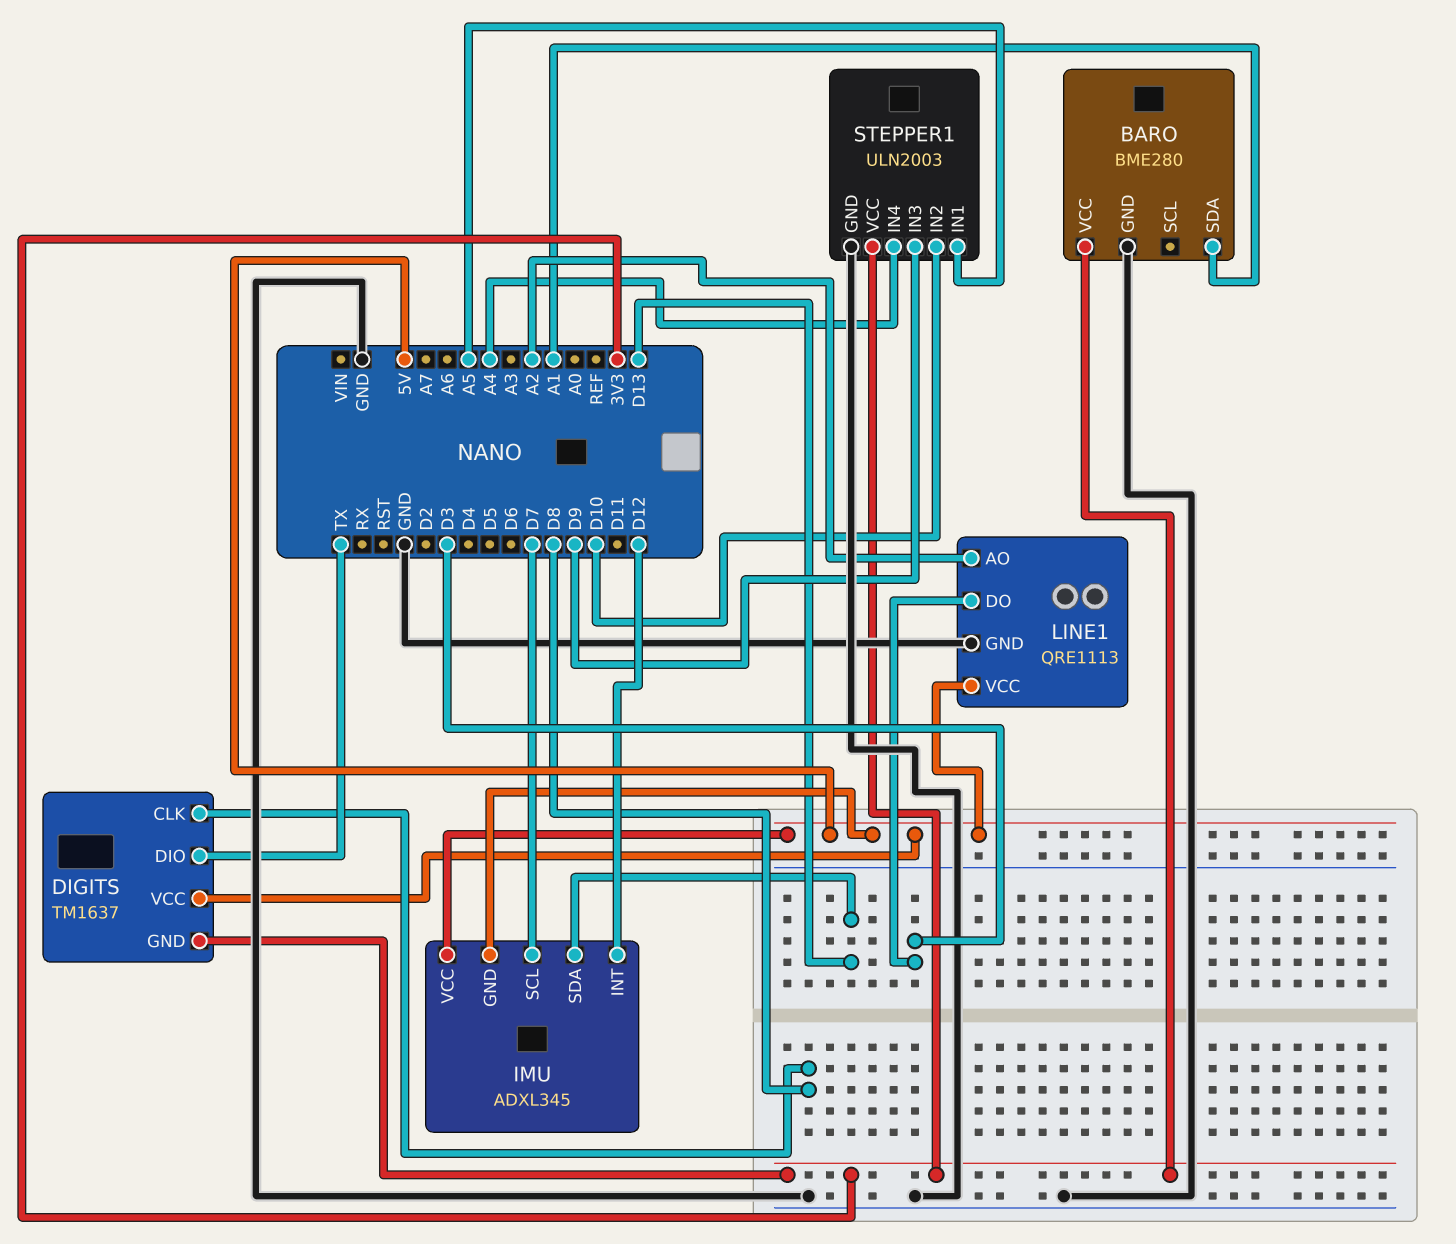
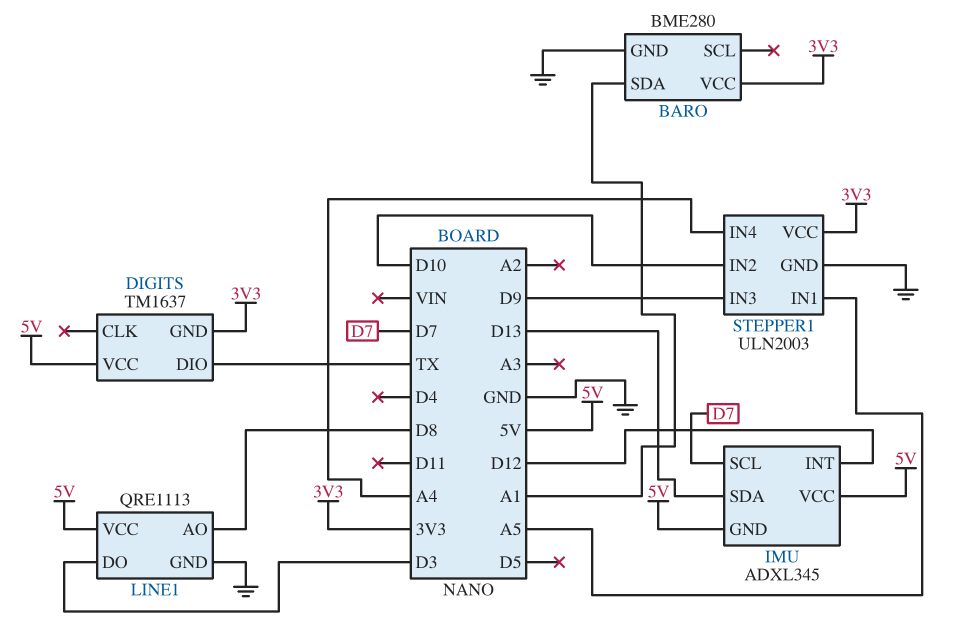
DIGITS pin CLK: D8 -> none
LINE1 pin AO: A2 -> D8

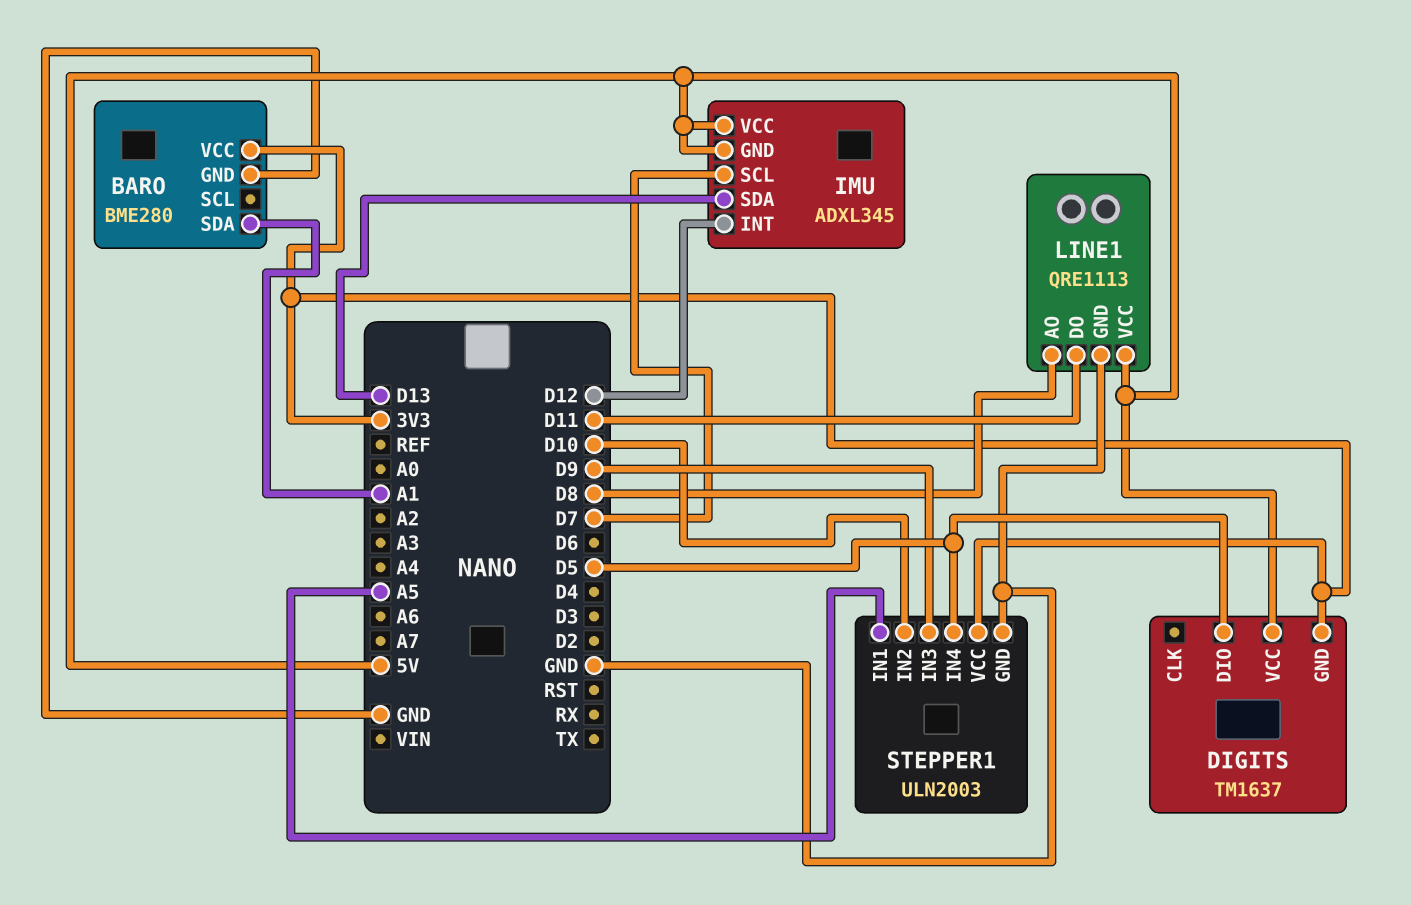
DIGITS pin DIO: TX -> D5
LINE1 pin DO: D3 -> D11
STEPPER1 pin IN4: A4 -> D5

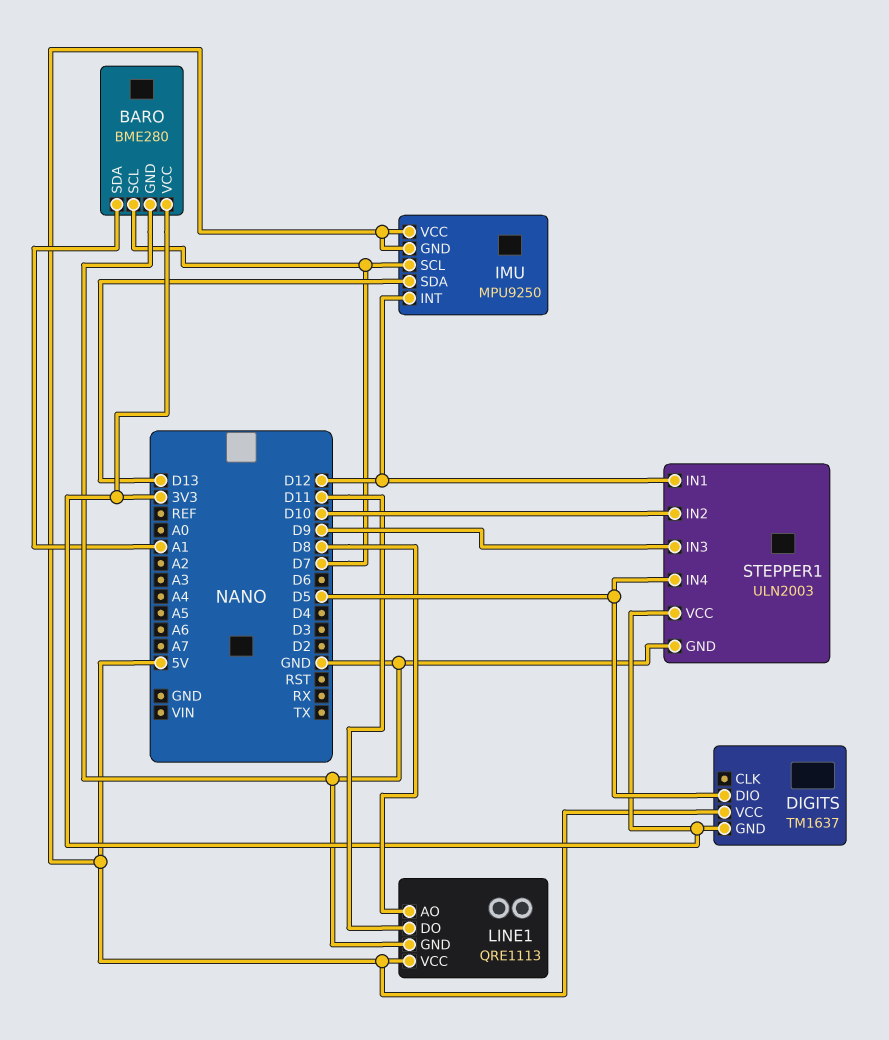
BARO pin SCL: none -> D7
IMU: ADXL345 -> MPU9250
STEPPER1 pin IN1: A5 -> D12

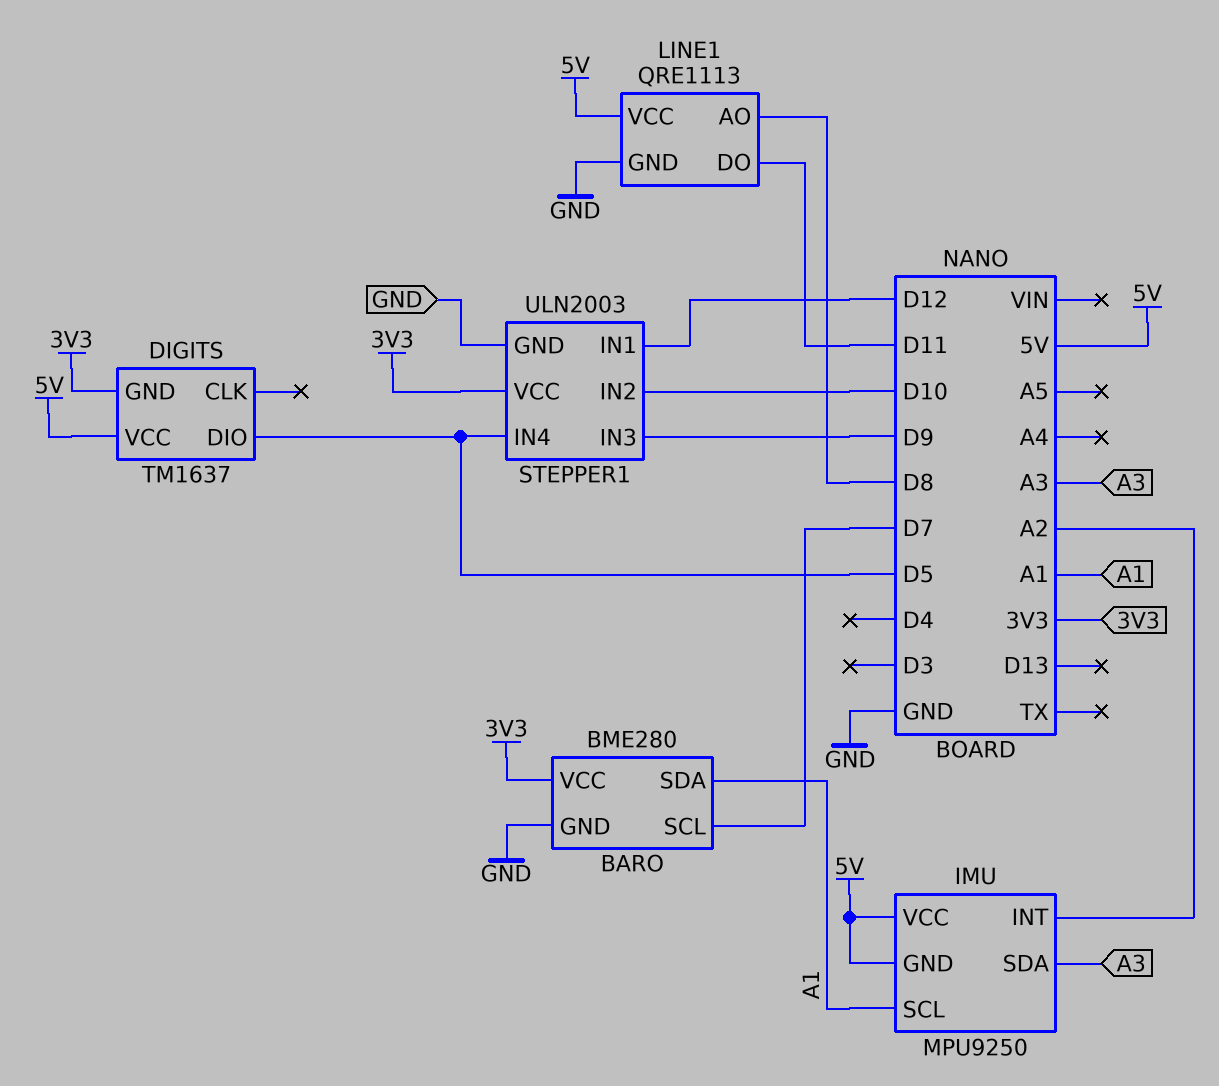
IMU pin INT: D12 -> A2
IMU pin SCL: D7 -> A1
IMU pin SDA: D13 -> A3

